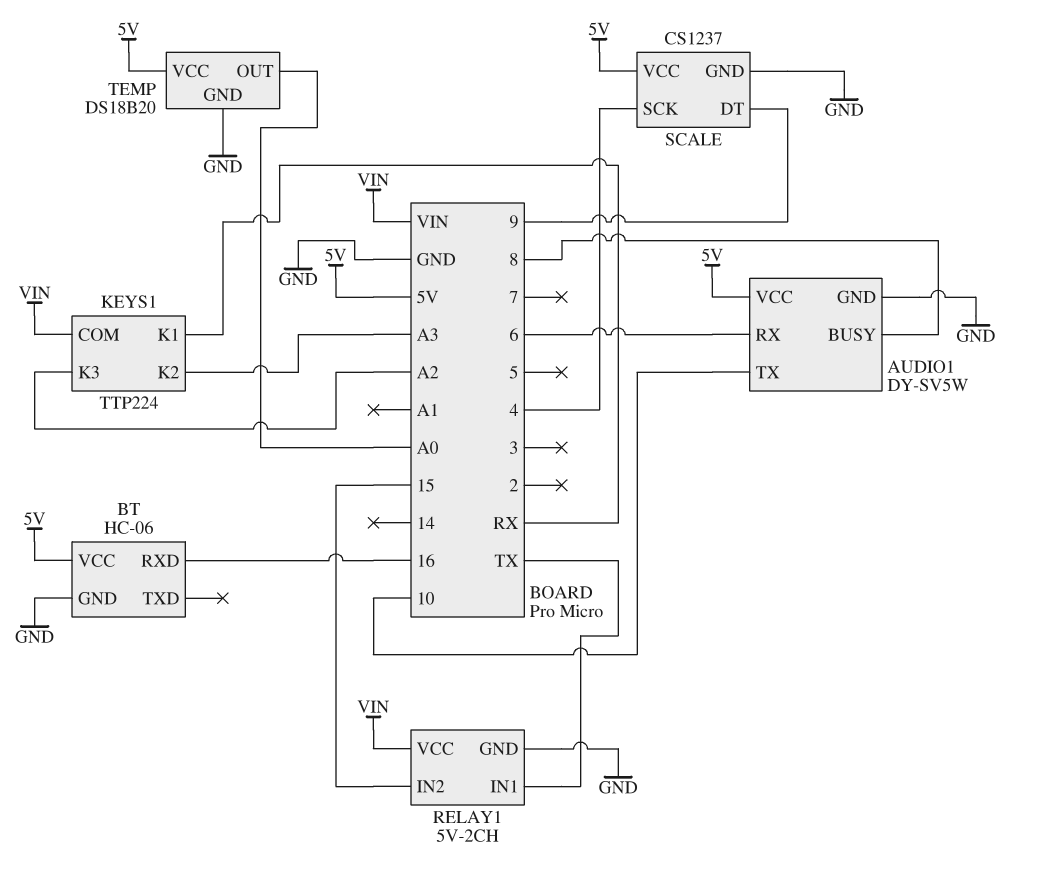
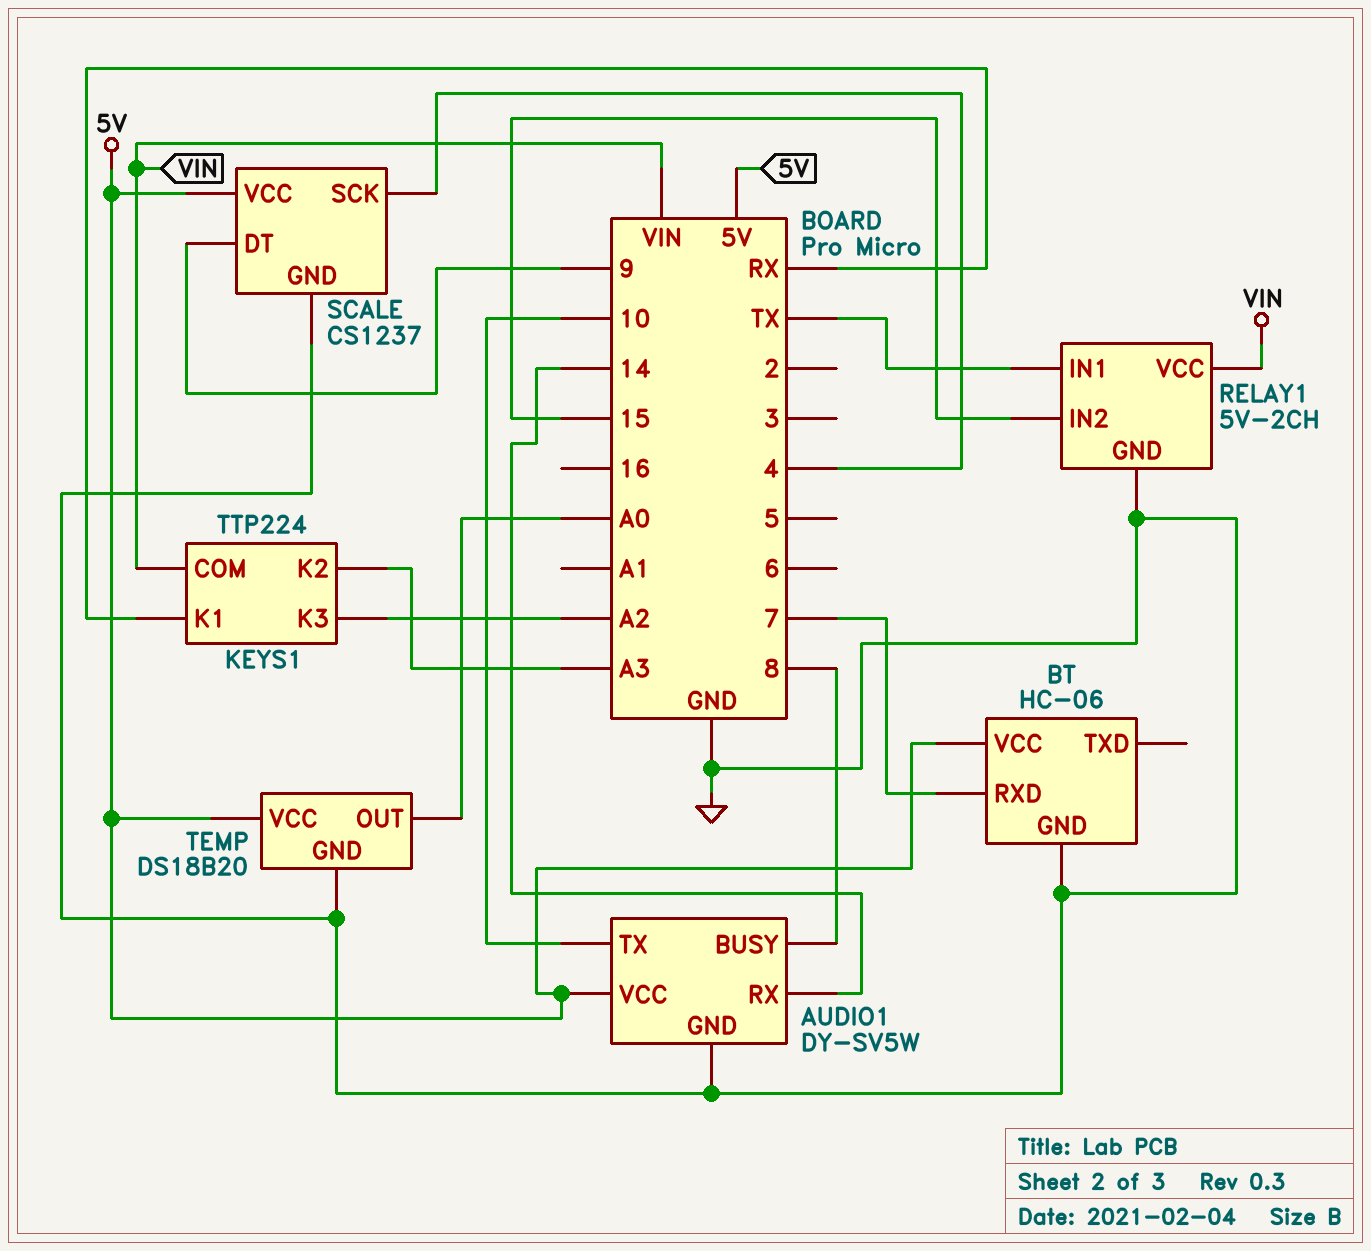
AUDIO1 pin RX: 6 -> 14
BT pin RXD: 16 -> 7

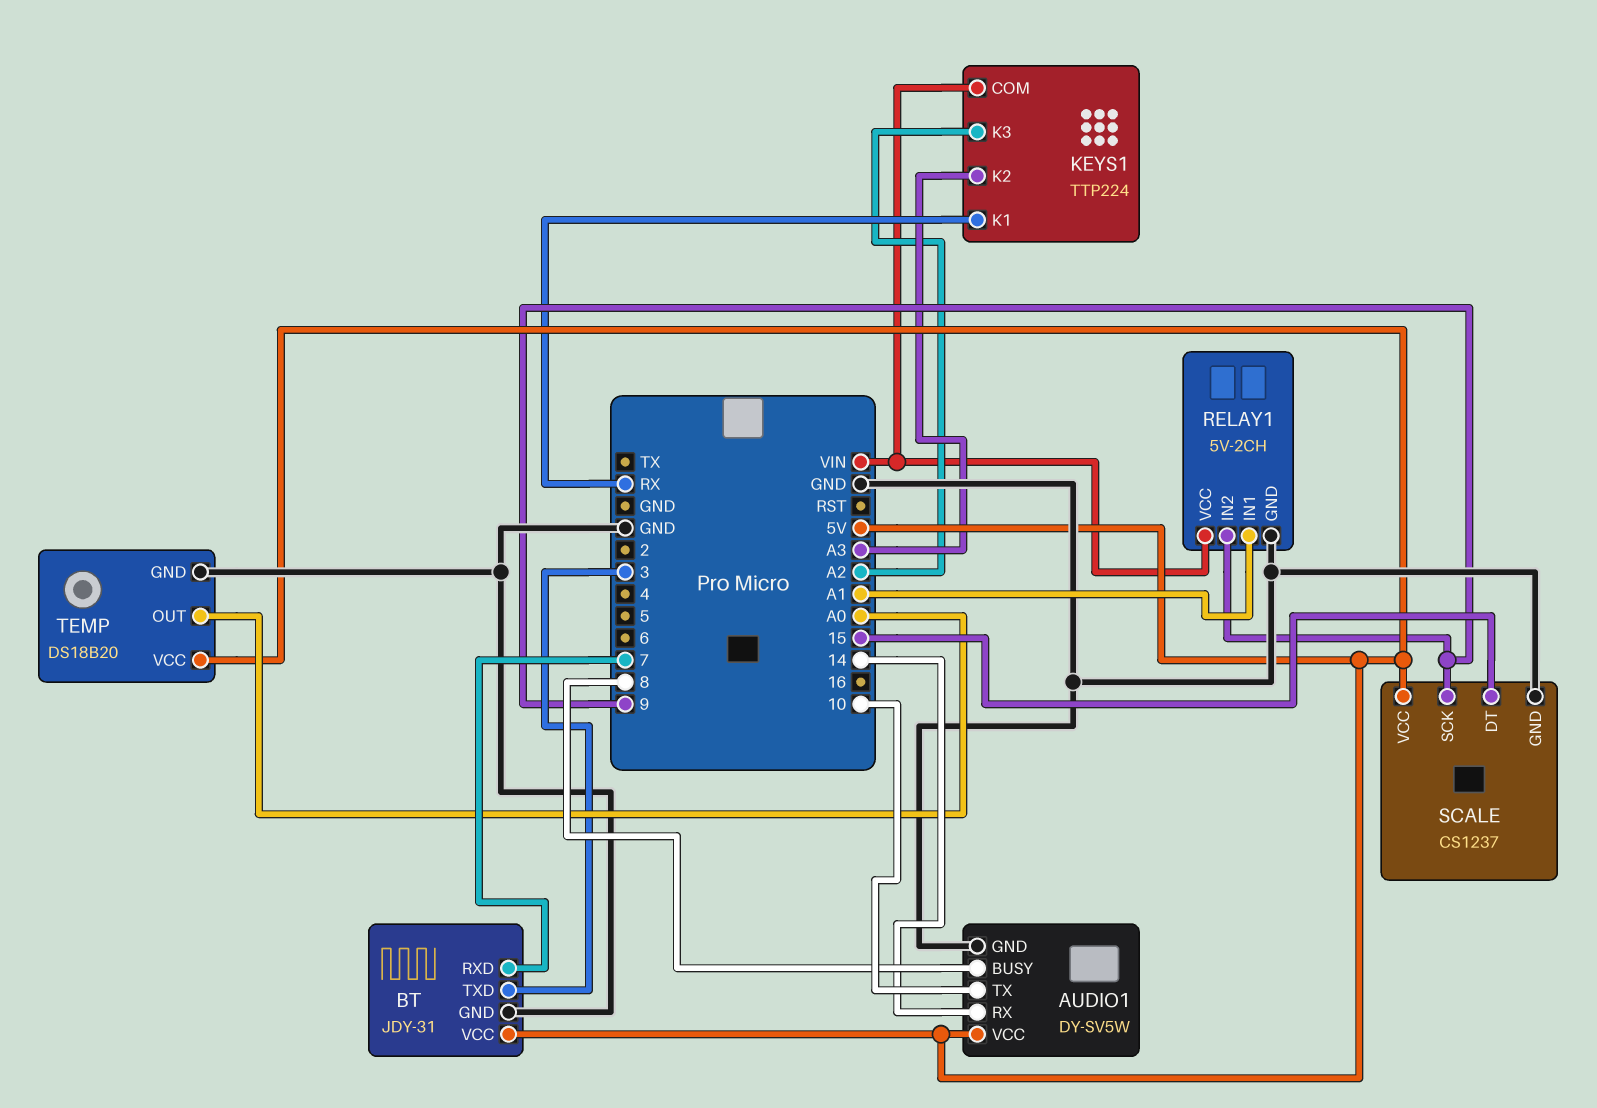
BT: HC-06 -> JDY-31
BT pin TXD: none -> 3
RELAY1 pin IN1: TX -> A1
RELAY1 pin IN2: 15 -> 9
SCALE pin DT: 9 -> 15
SCALE pin SCK: 4 -> 9

